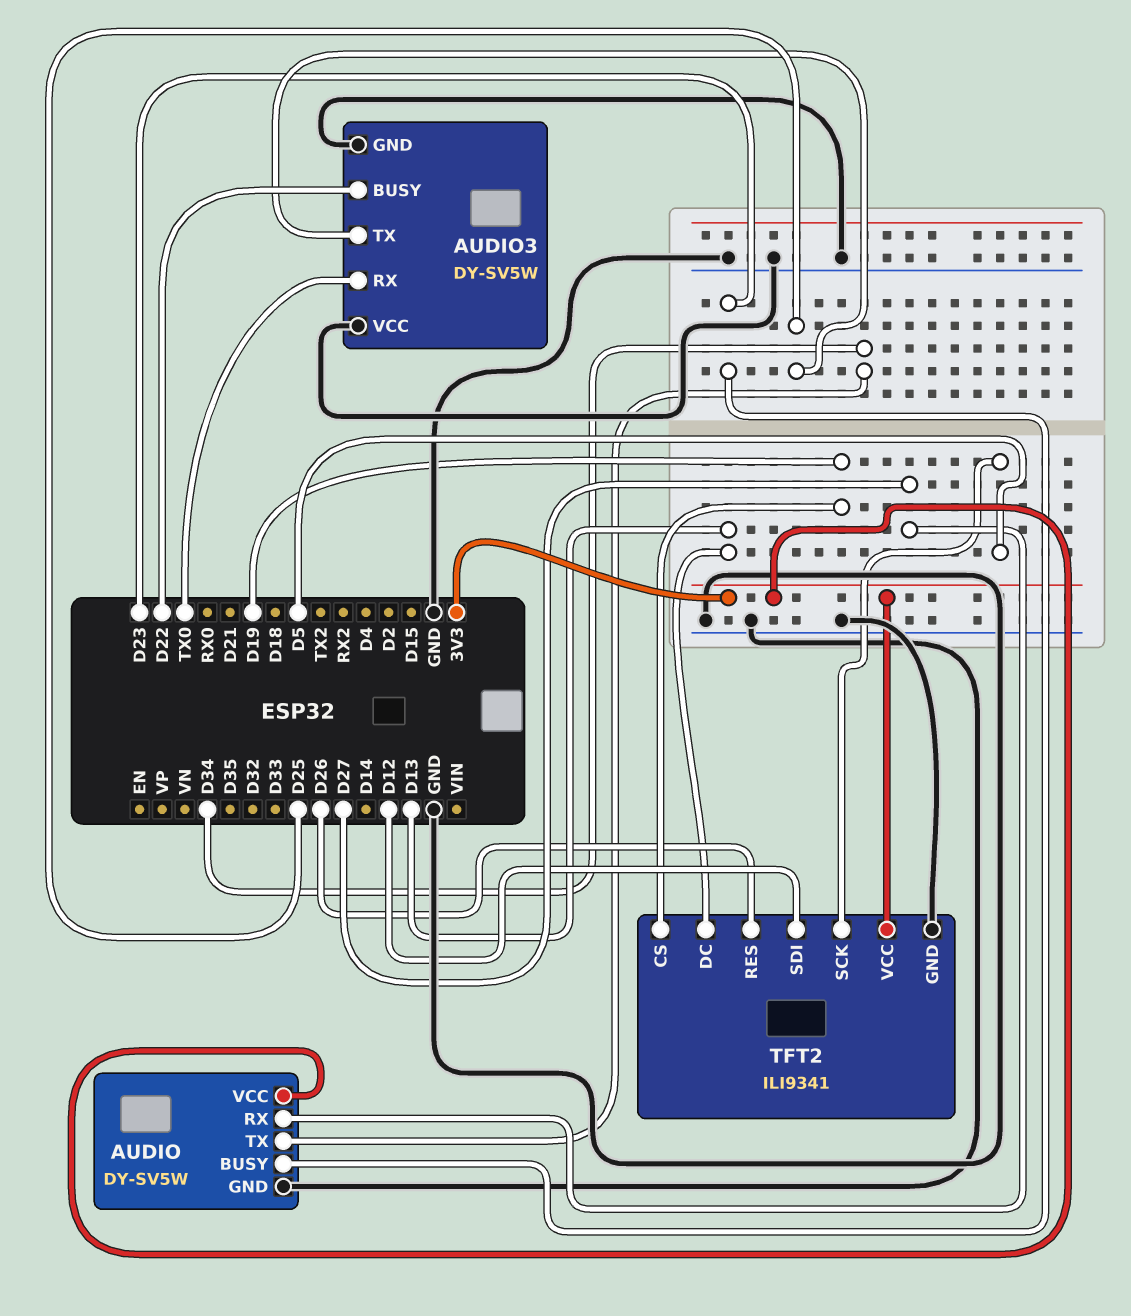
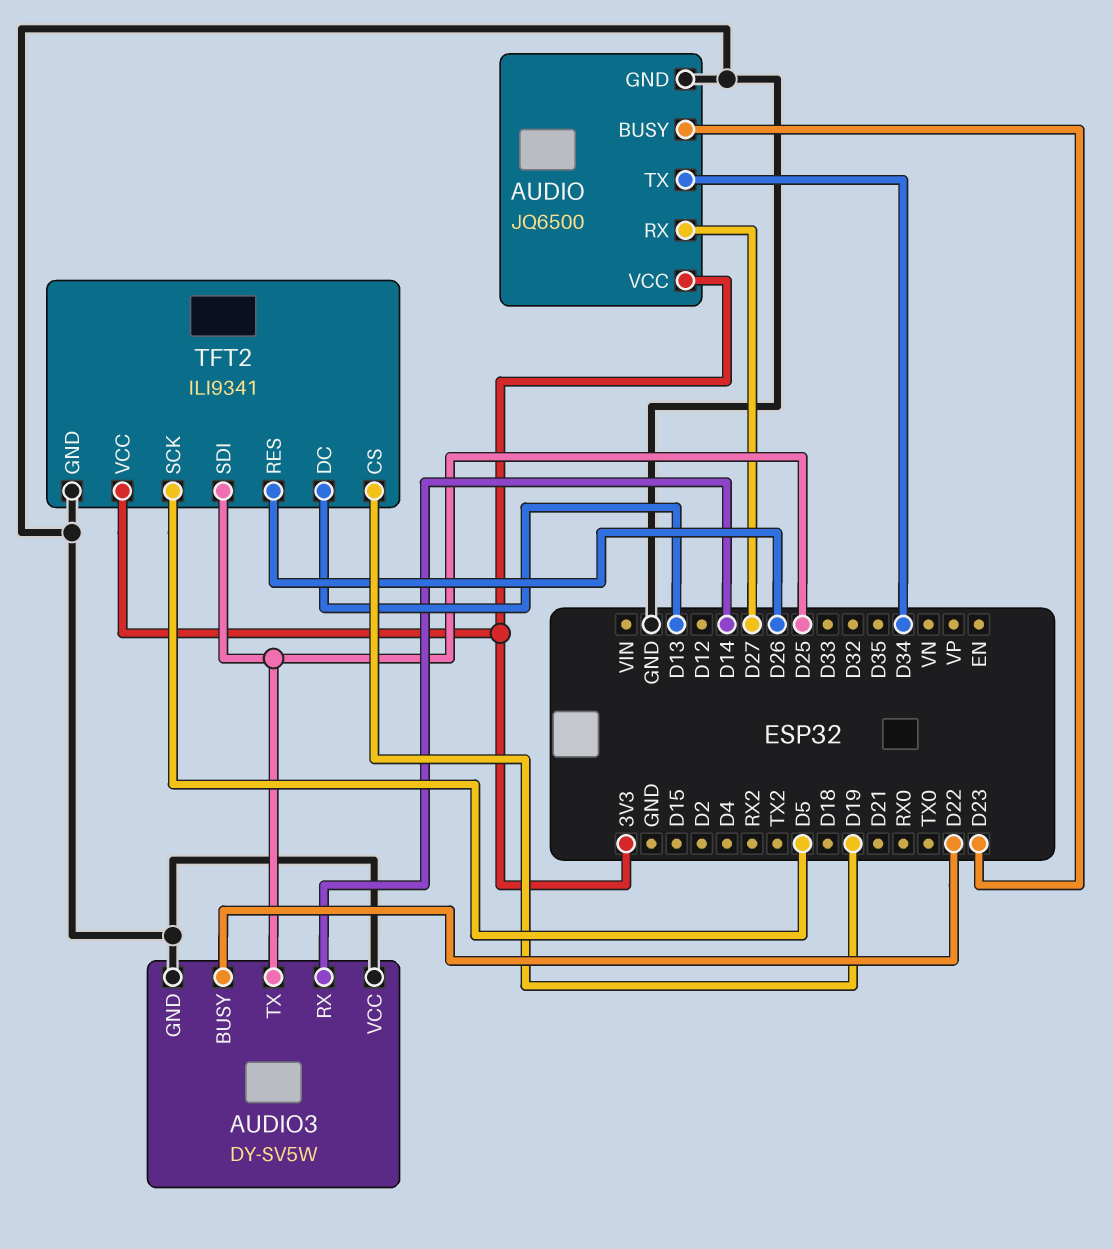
AUDIO: DY-SV5W -> JQ6500
AUDIO3 pin RX: TX0 -> D14
TFT2 pin SDI: D12 -> D25

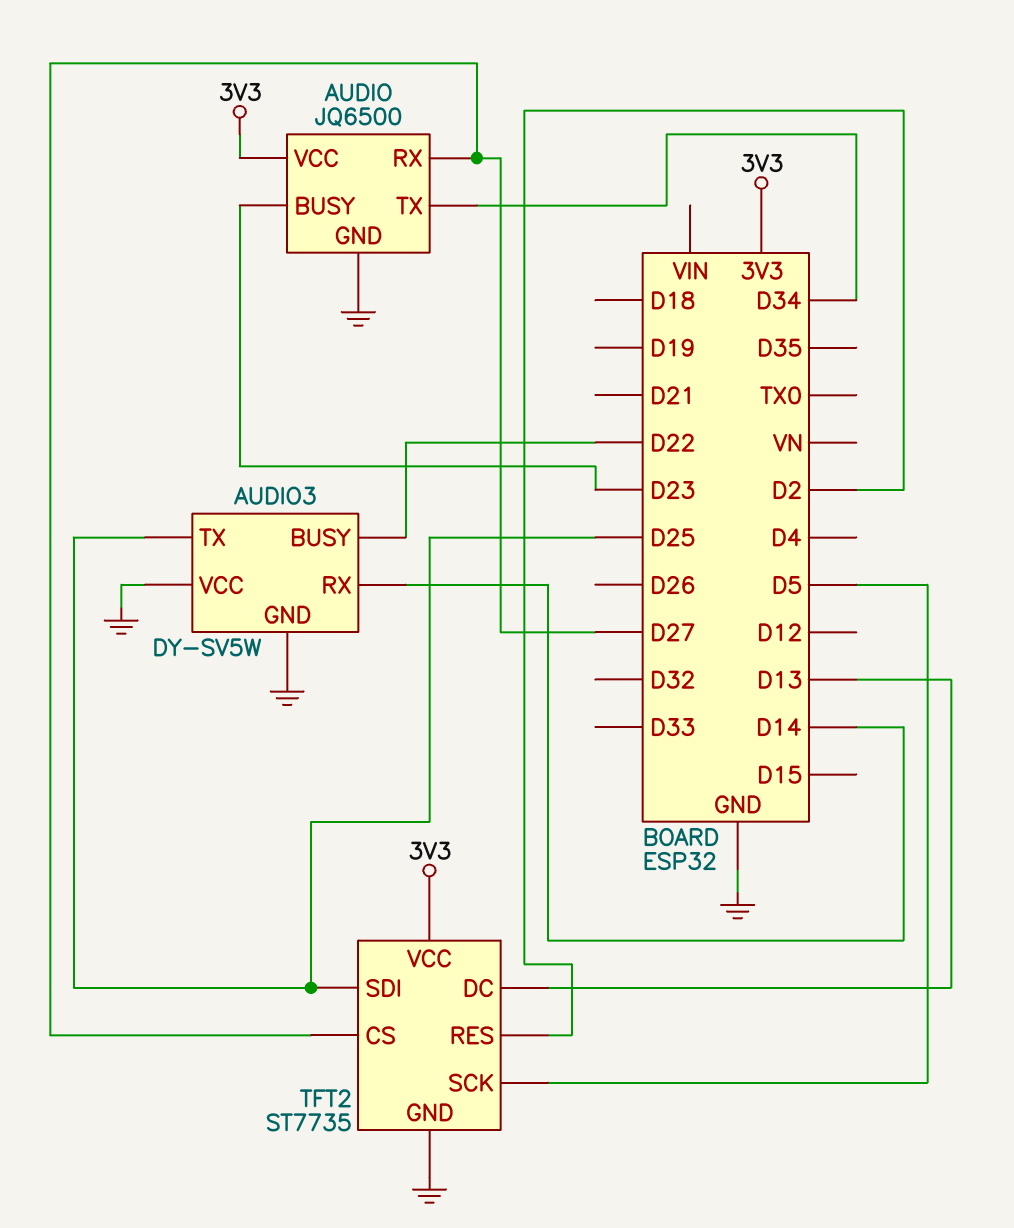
TFT2: ILI9341 -> ST7735
TFT2 pin CS: D19 -> D27
TFT2 pin RES: D26 -> D2

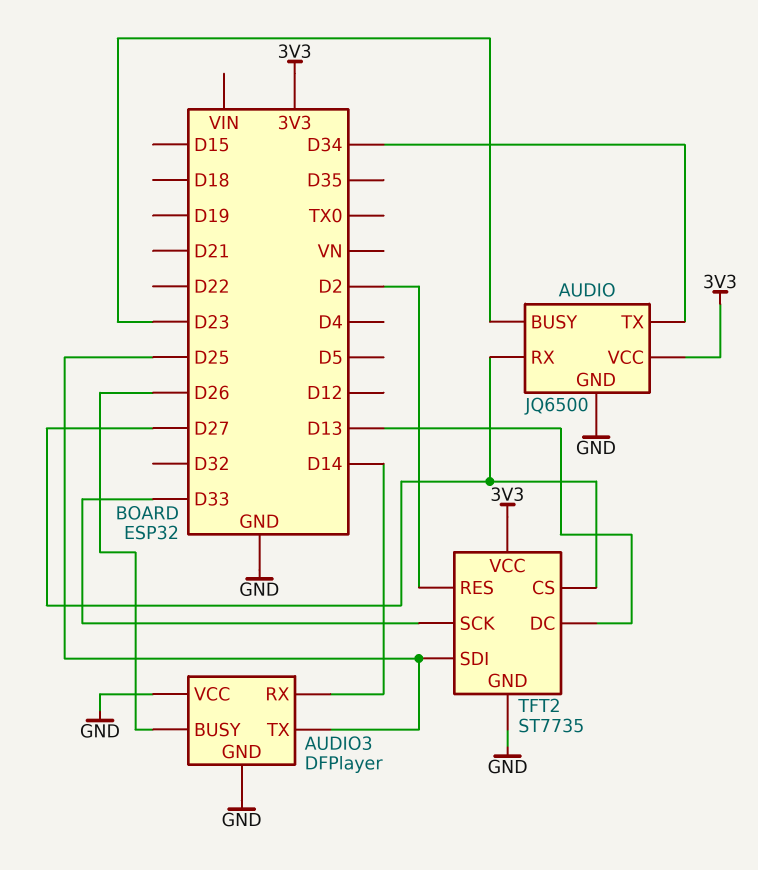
AUDIO3: DY-SV5W -> DFPlayer
AUDIO3 pin BUSY: D22 -> D26
TFT2 pin SCK: D5 -> D33

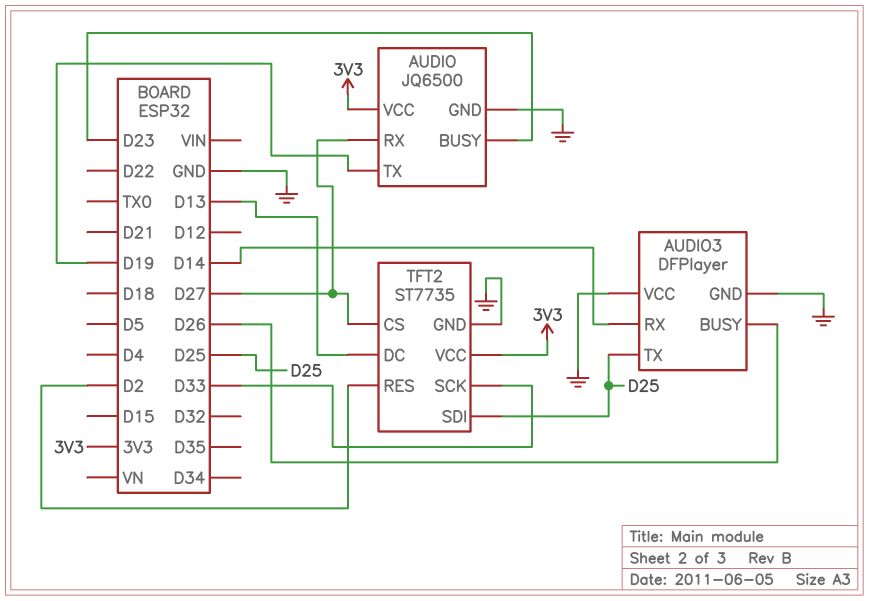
AUDIO pin TX: D34 -> D19

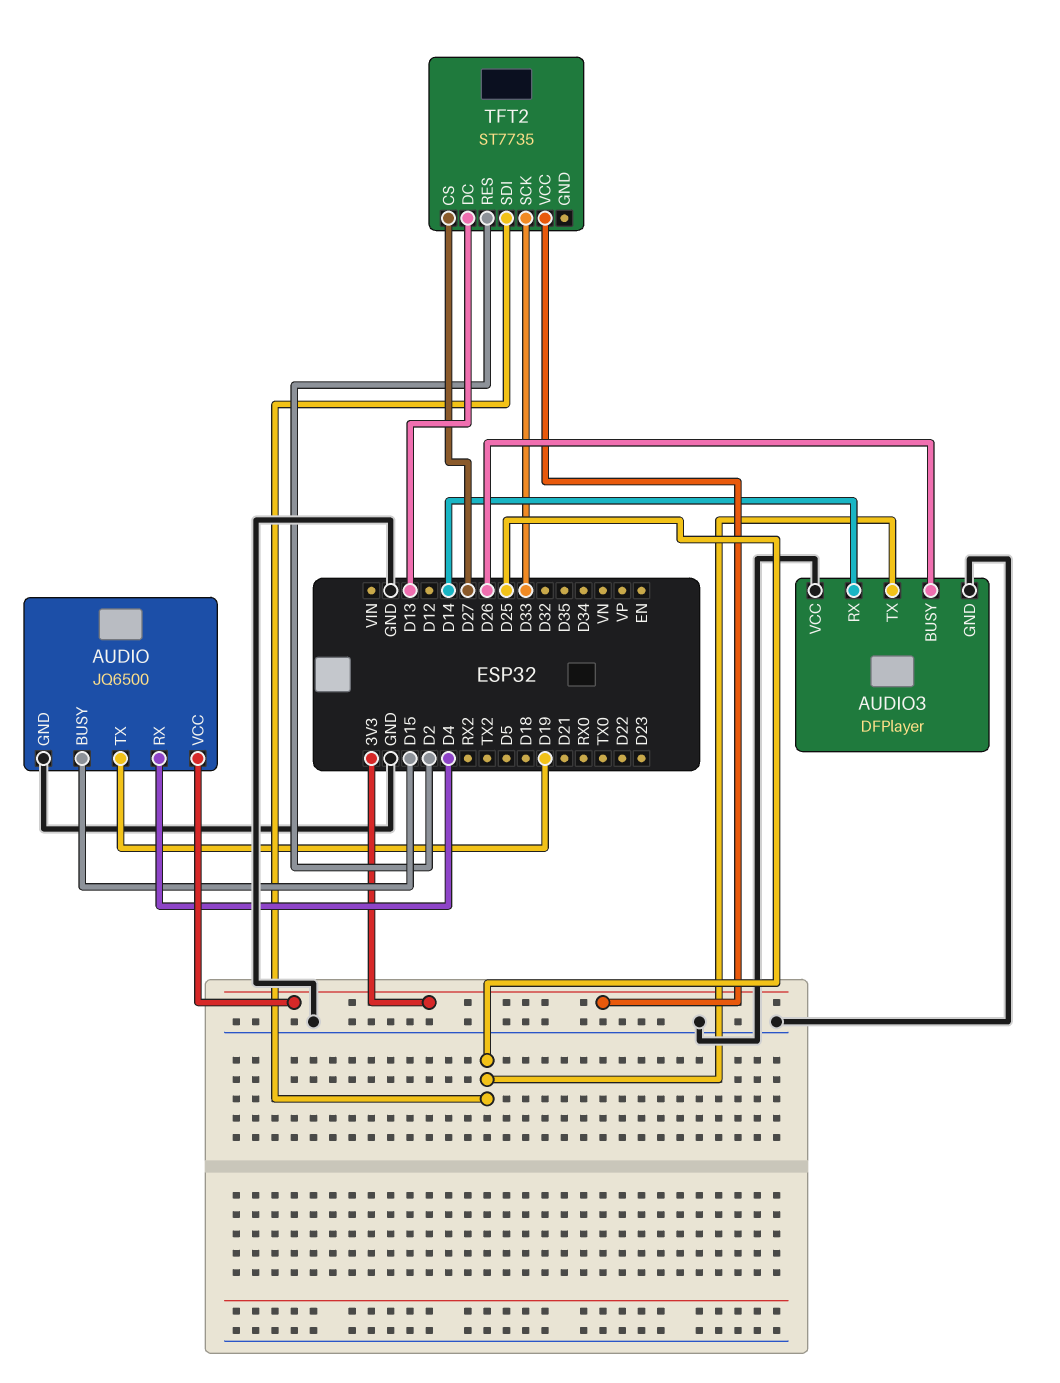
AUDIO pin BUSY: D23 -> D15
AUDIO pin RX: D27 -> D4
TFT2 pin GND: GND -> none

